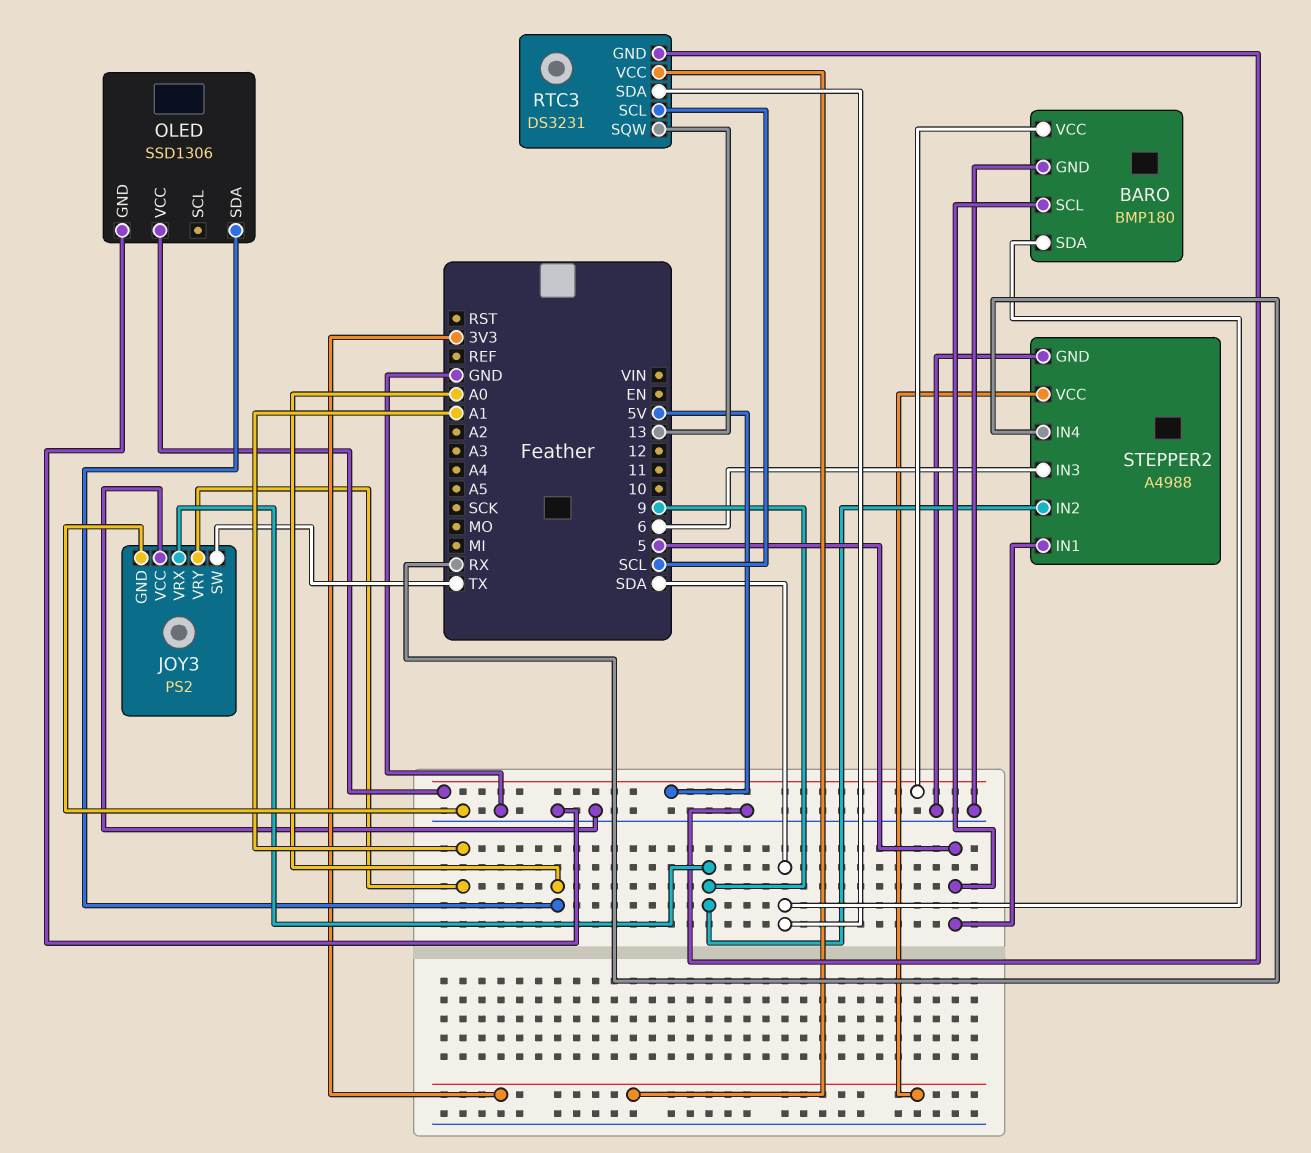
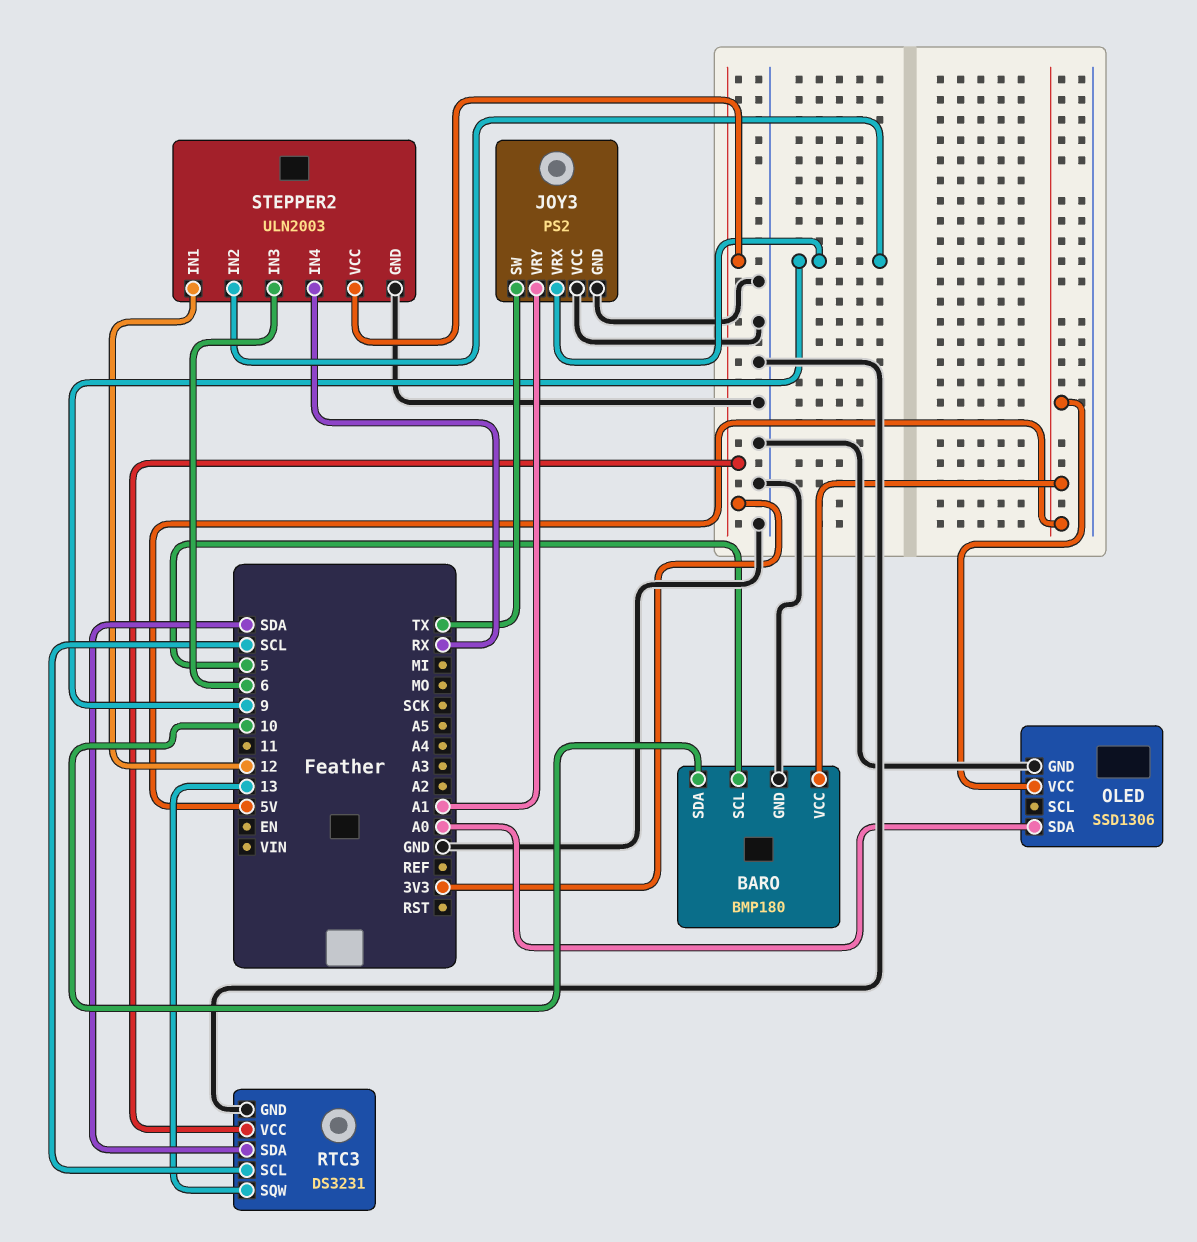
BARO pin SDA: SDA -> 10
STEPPER2: A4988 -> ULN2003
STEPPER2 pin IN1: 5 -> 12

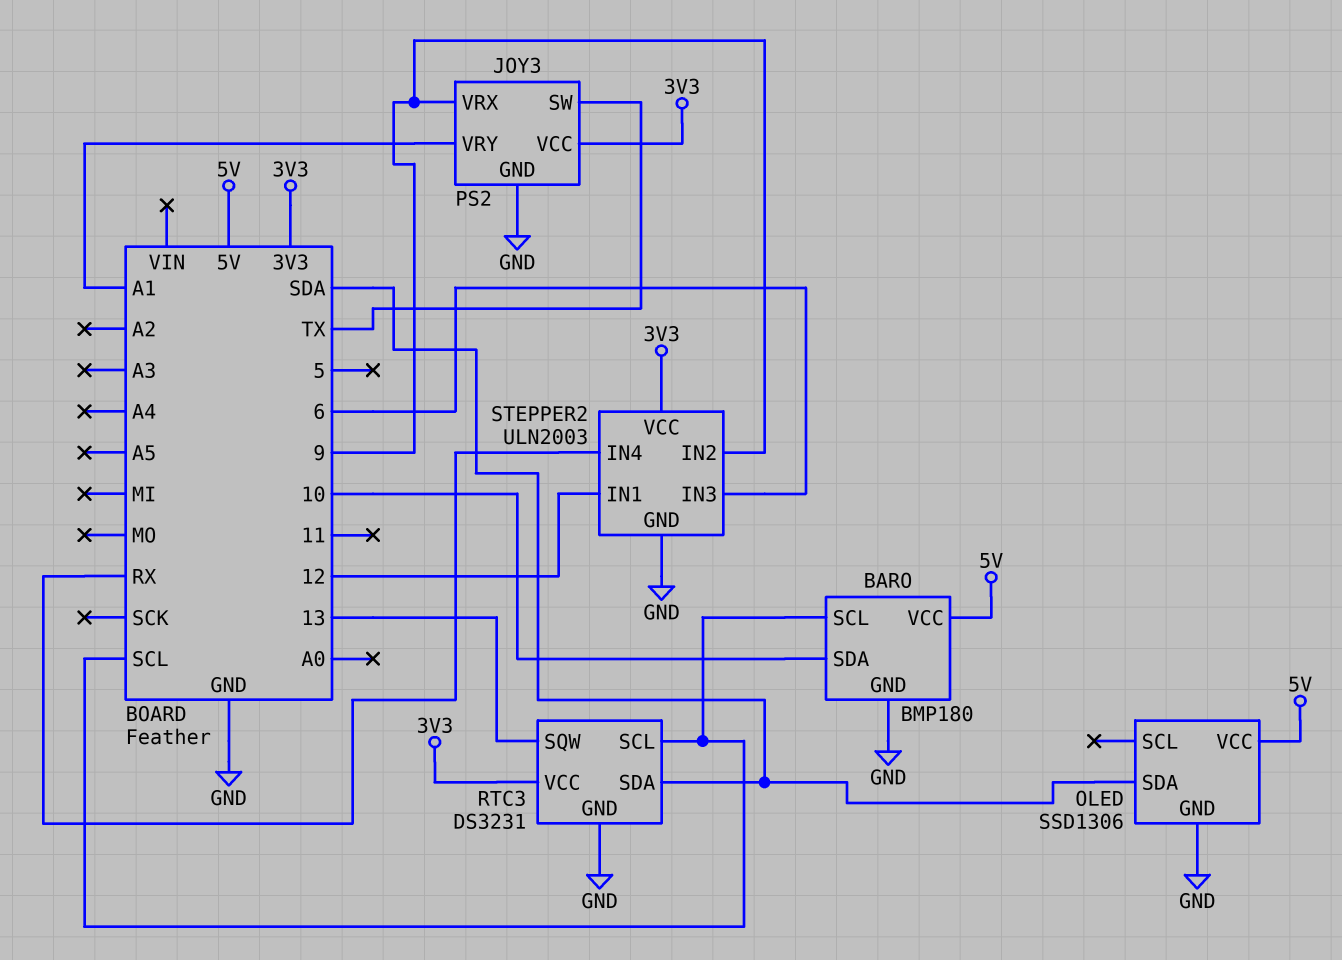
BARO pin SCL: 5 -> SCL
JOY3 pin VCC: GND -> 3V3
OLED pin SDA: A0 -> SDA

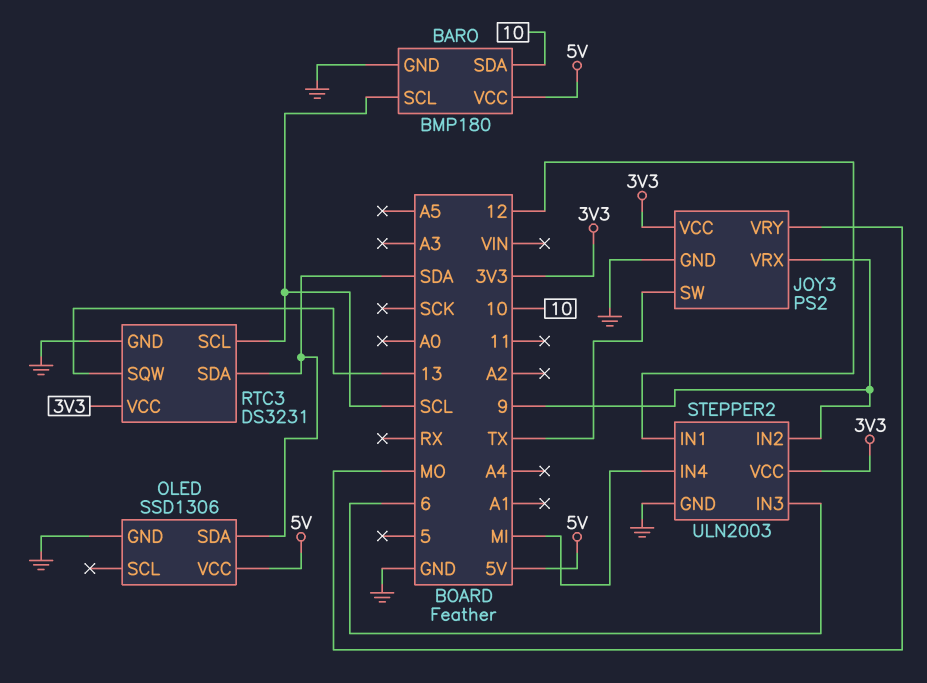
JOY3 pin VRY: A1 -> MO
STEPPER2 pin IN4: RX -> MI

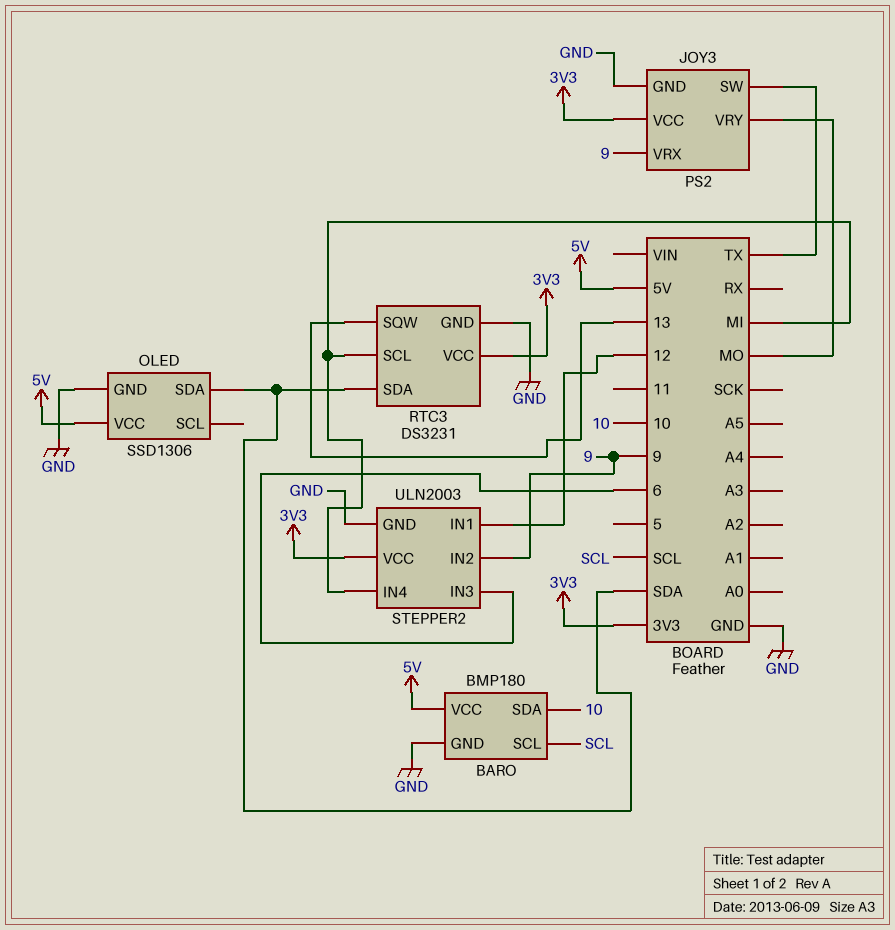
RTC3 pin SCL: SCL -> MI

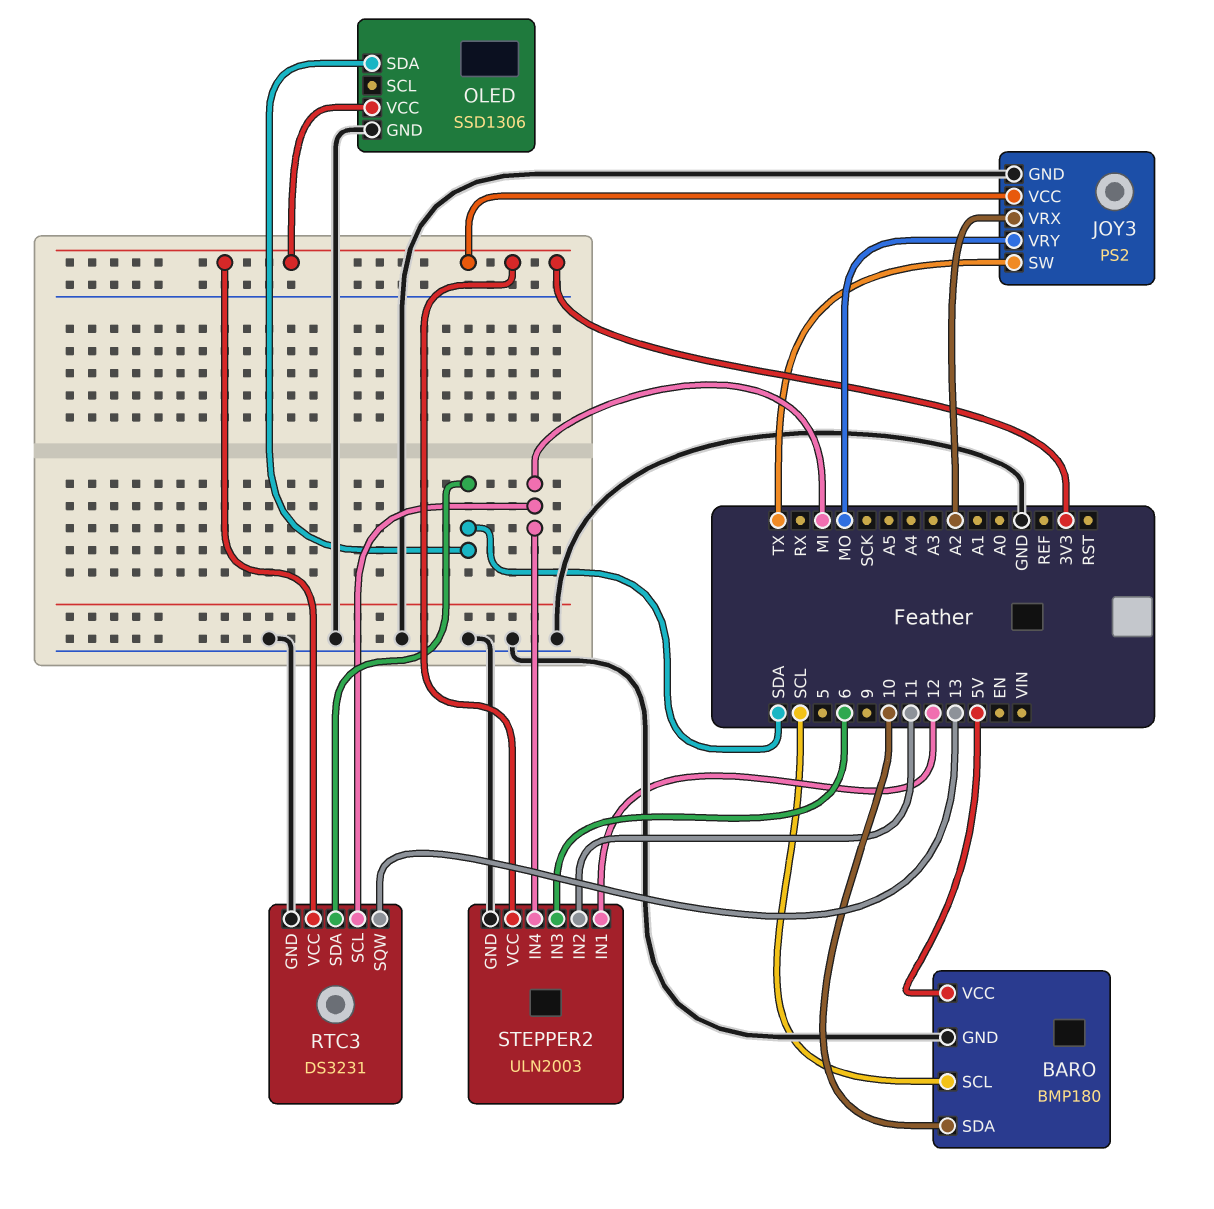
JOY3 pin VRX: 9 -> A2
OLED pin VCC: 5V -> 3V3
STEPPER2 pin IN2: 9 -> 11

